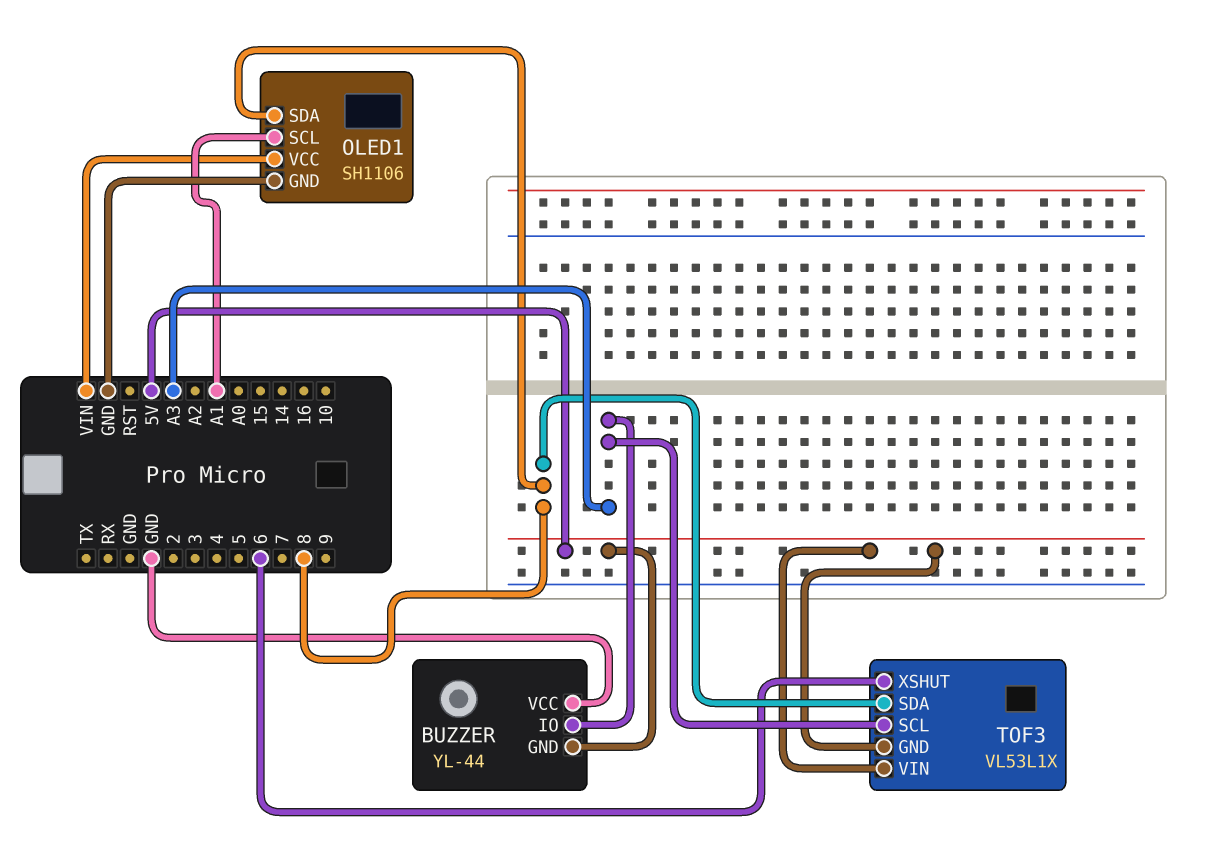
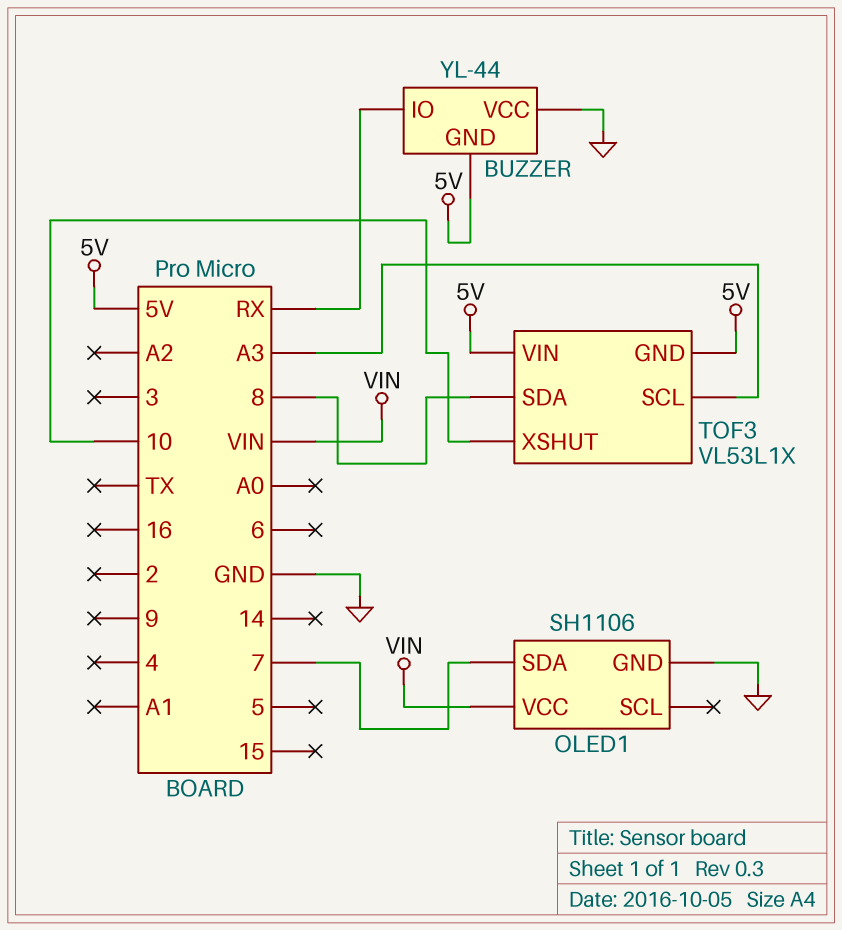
BUZZER pin IO: A3 -> RX
OLED1 pin SCL: A1 -> none
OLED1 pin SDA: 8 -> 7
TOF3 pin XSHUT: 6 -> 10

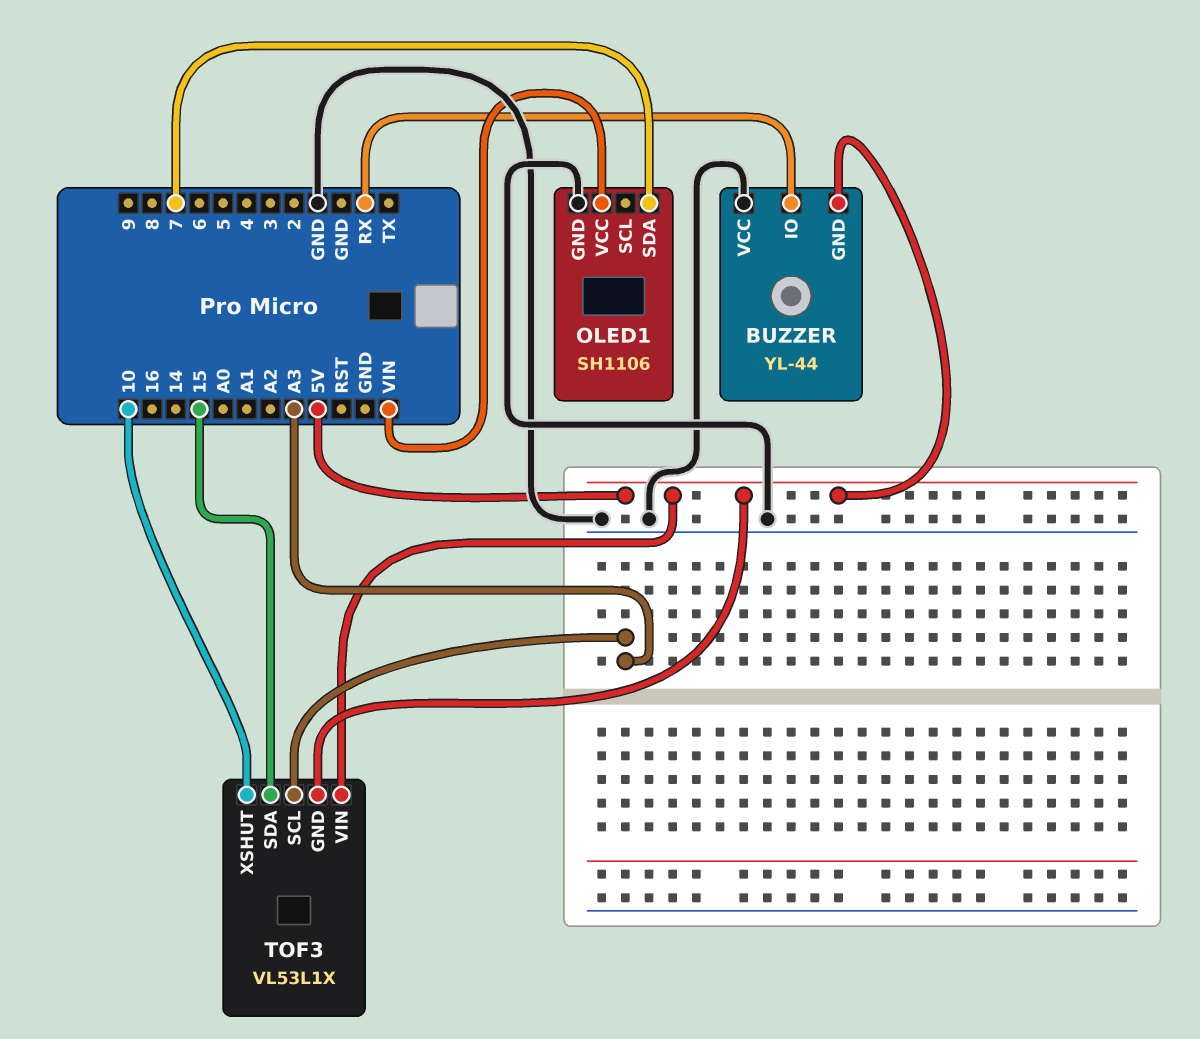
TOF3 pin SDA: 8 -> 15

